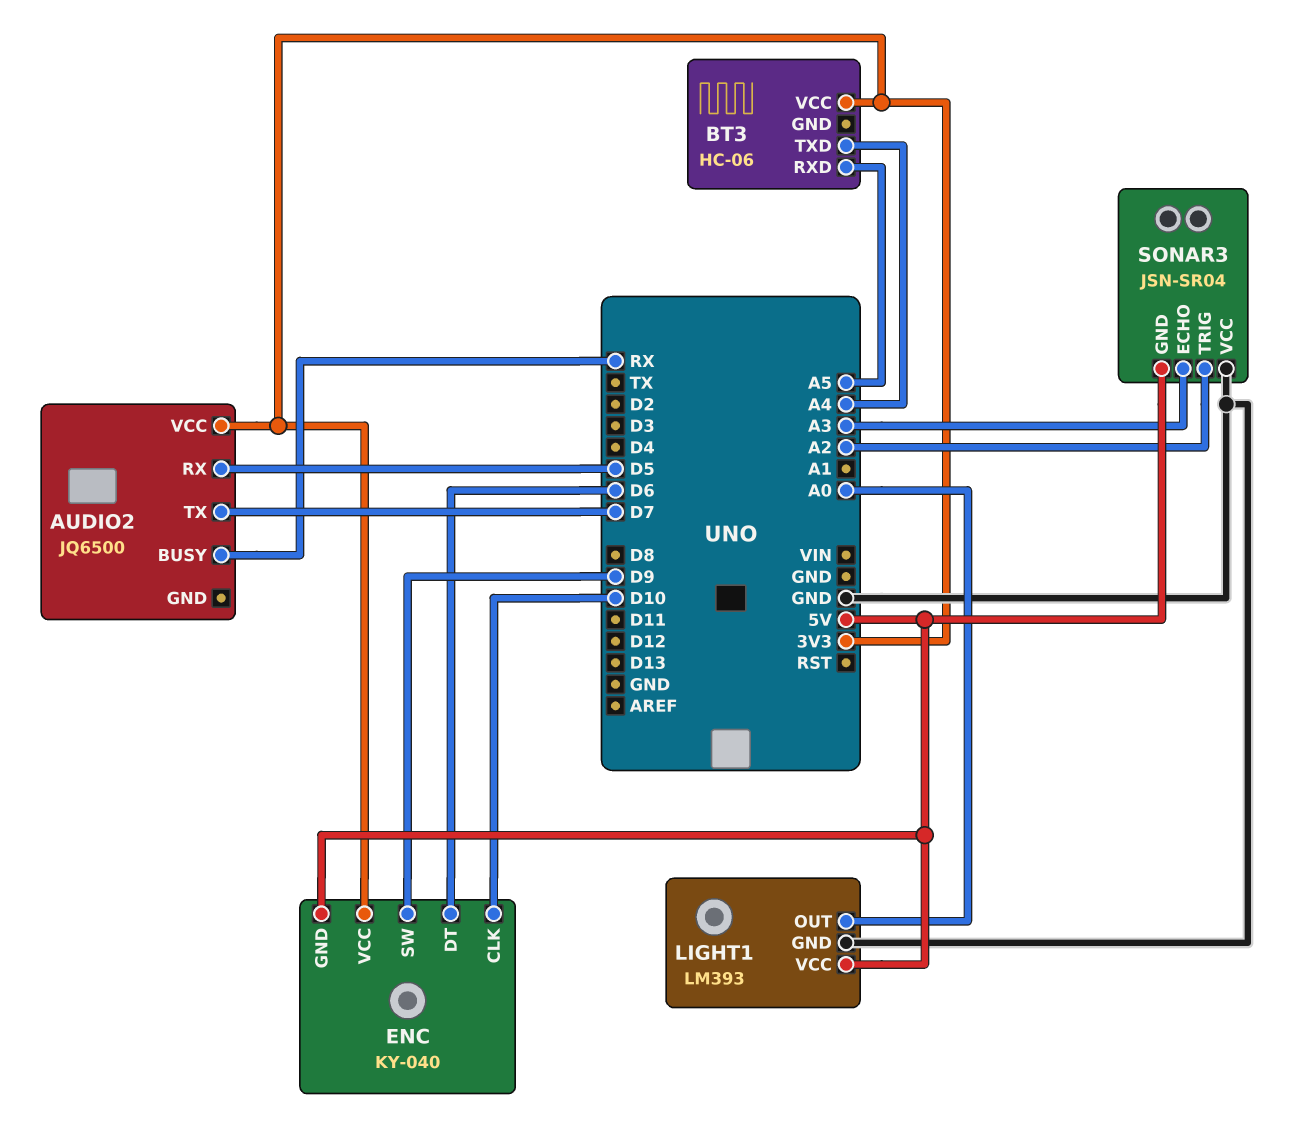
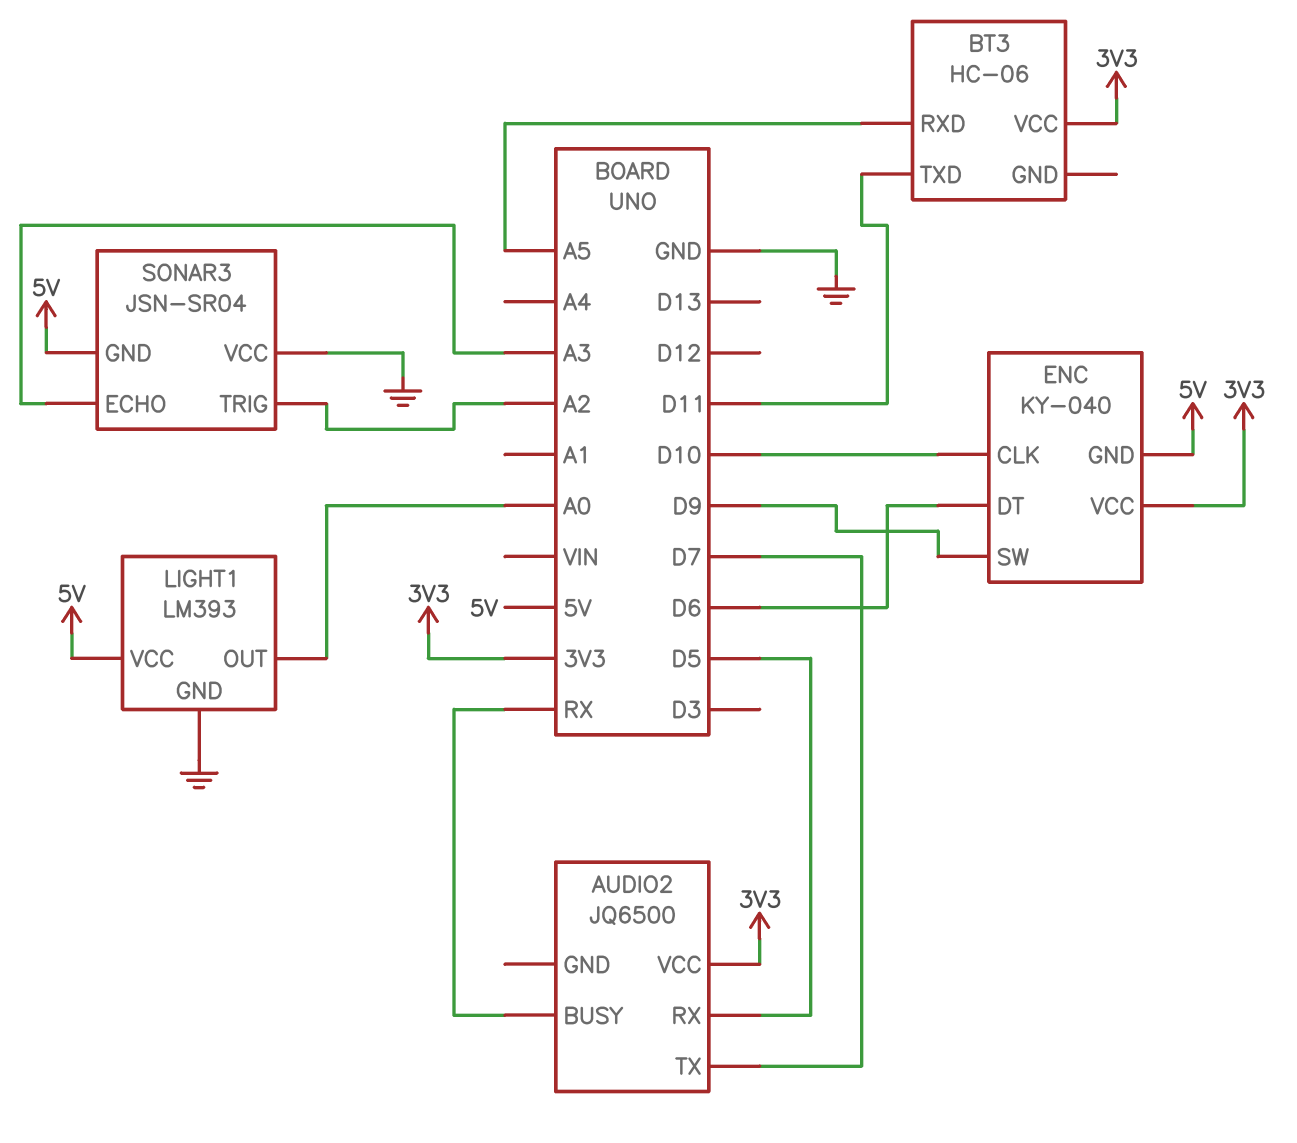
BT3 pin TXD: A4 -> D11

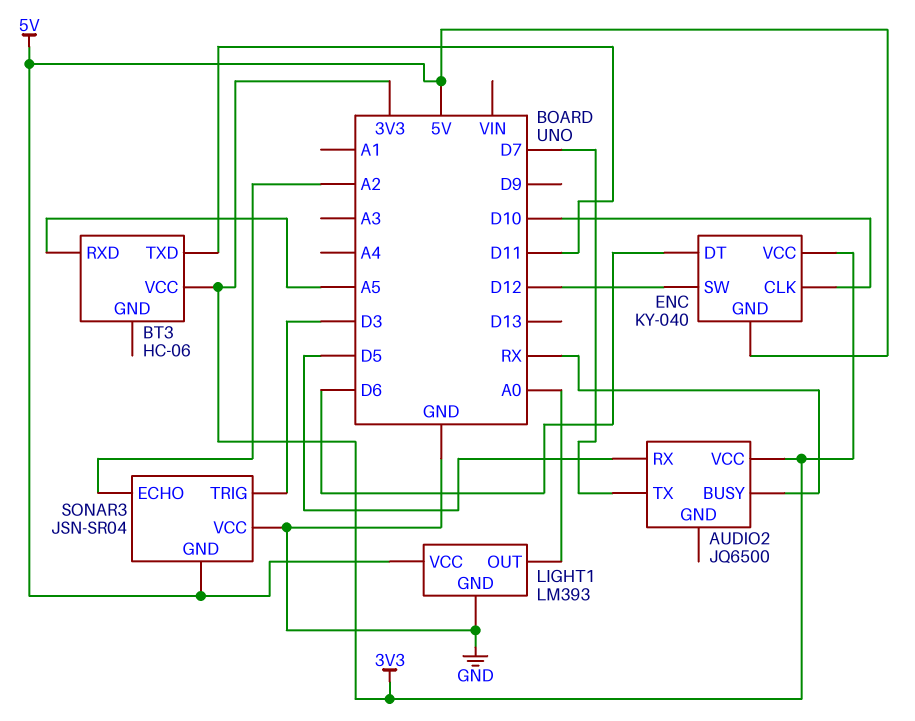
ENC pin SW: D9 -> D12
SONAR3 pin ECHO: A3 -> A2
SONAR3 pin TRIG: A2 -> D3

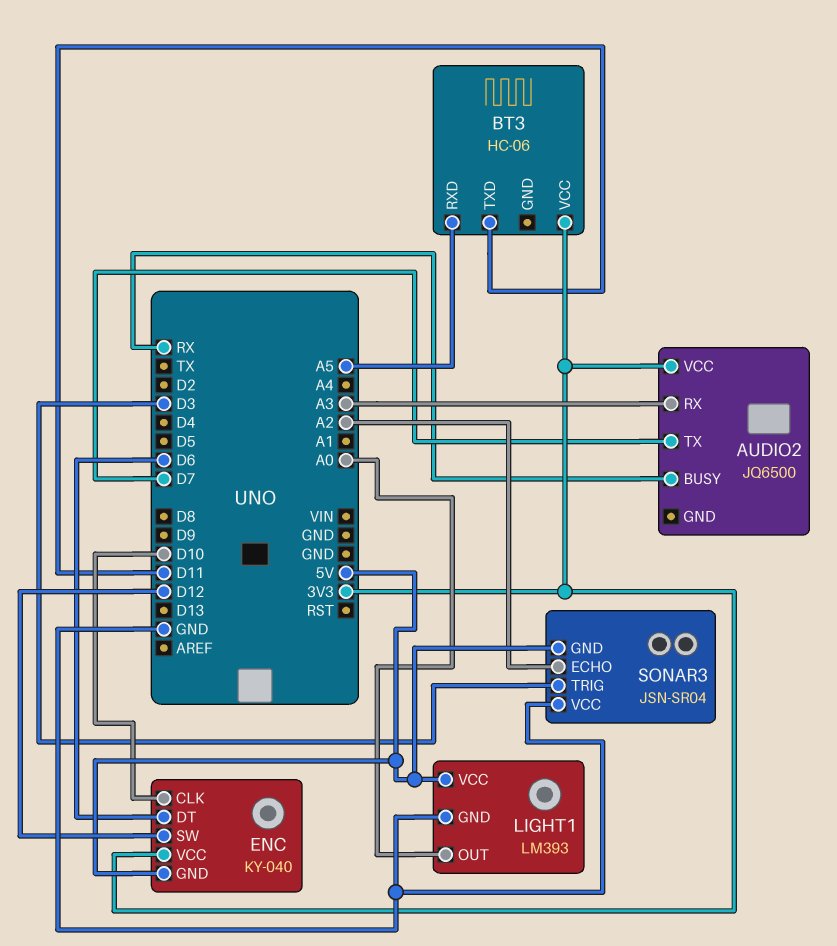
AUDIO2 pin RX: D5 -> A3

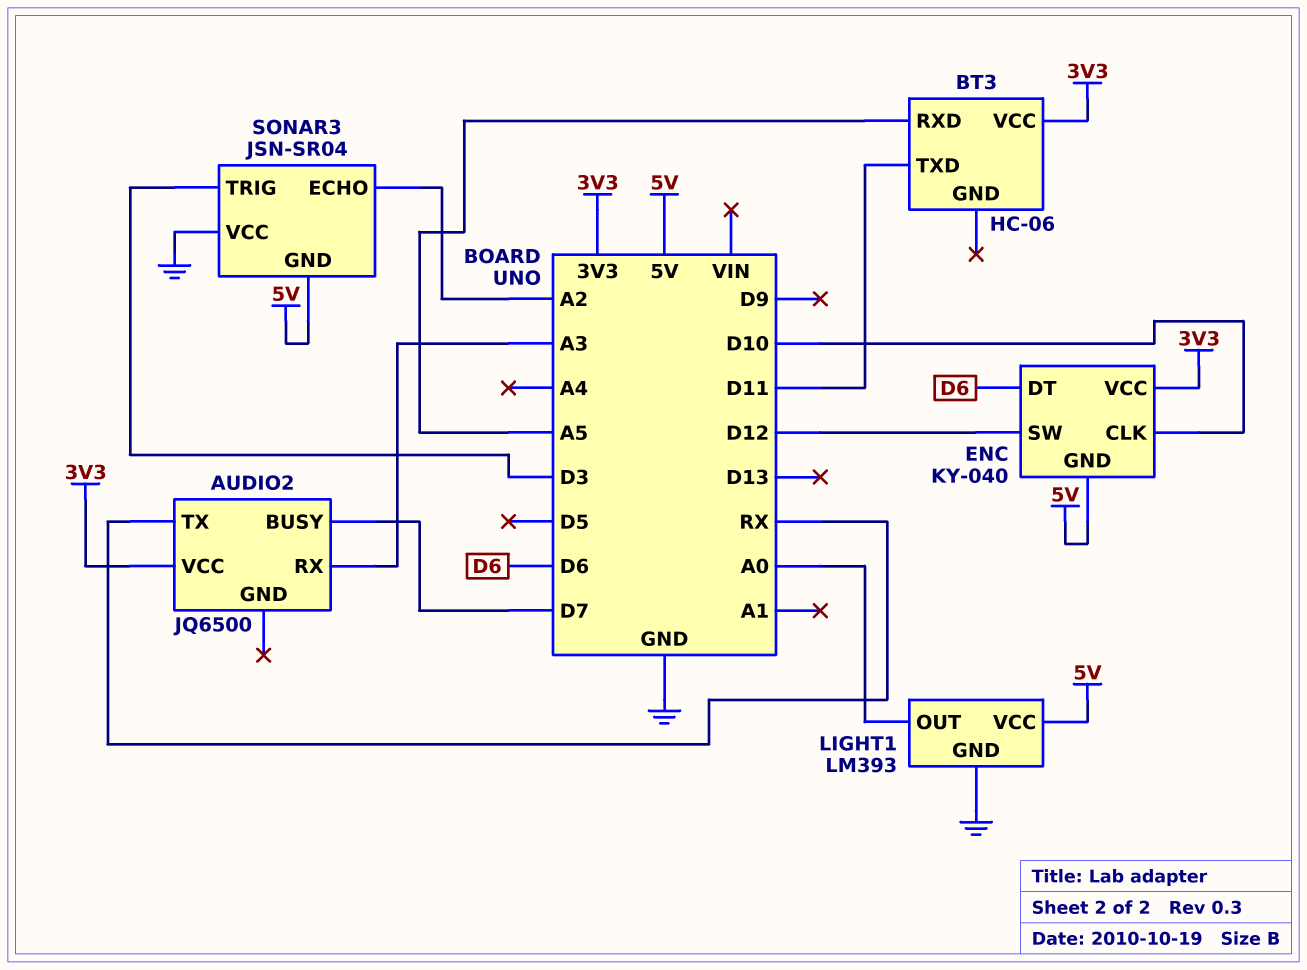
AUDIO2 pin BUSY: RX -> D7
AUDIO2 pin TX: D7 -> RX

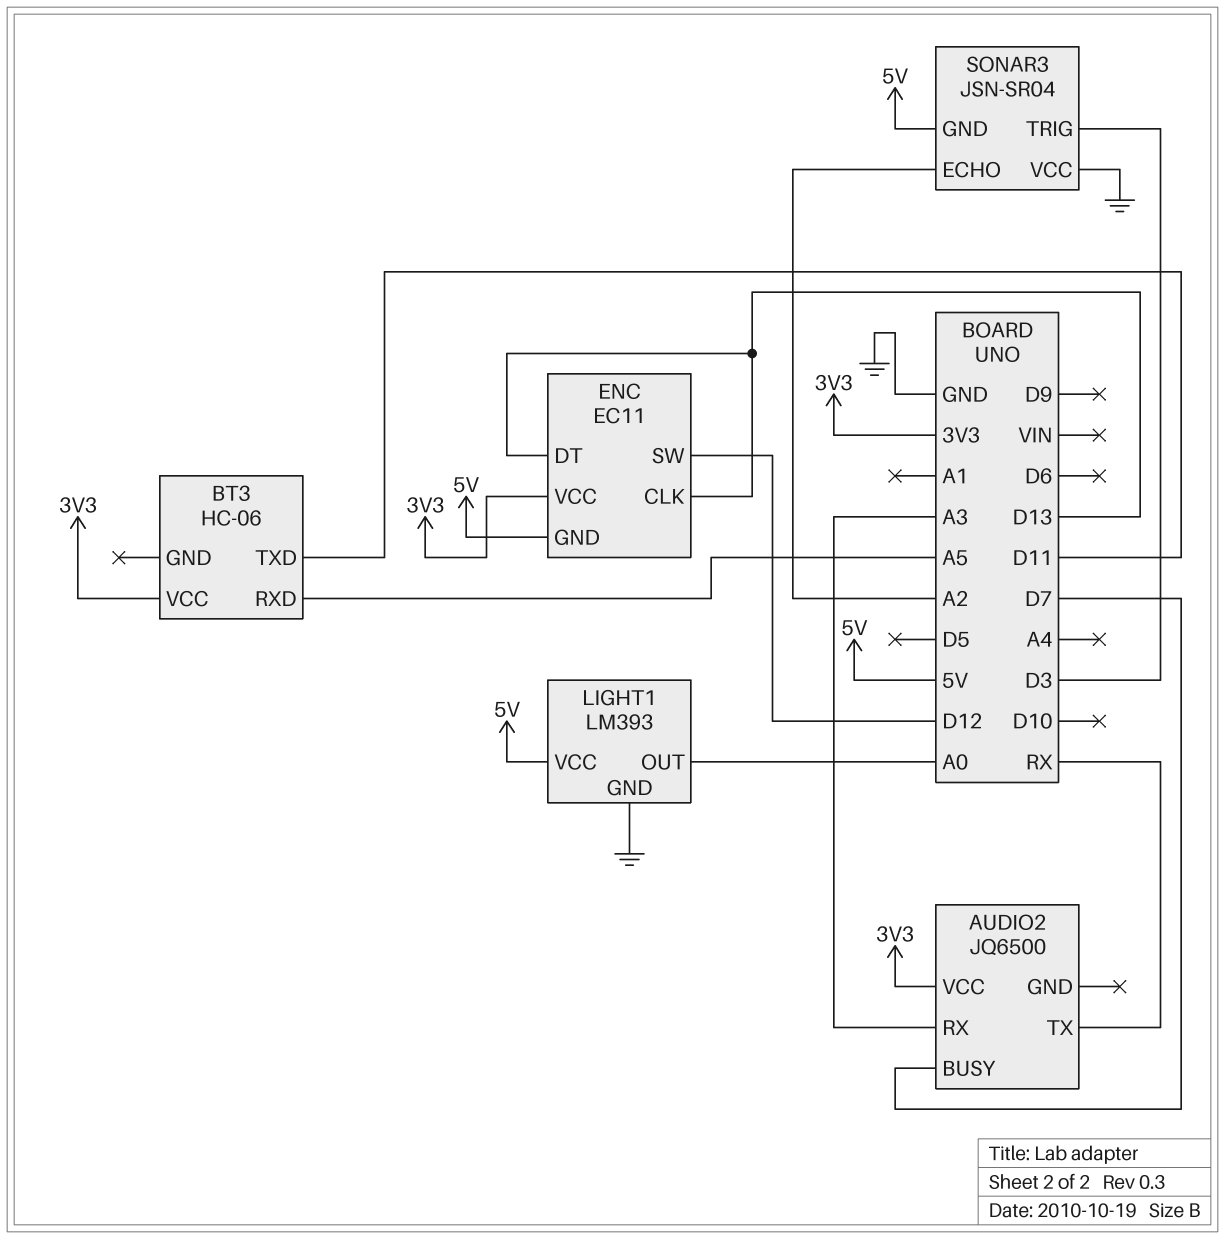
ENC: KY-040 -> EC11
ENC pin CLK: D10 -> D13
ENC pin DT: D6 -> D13

